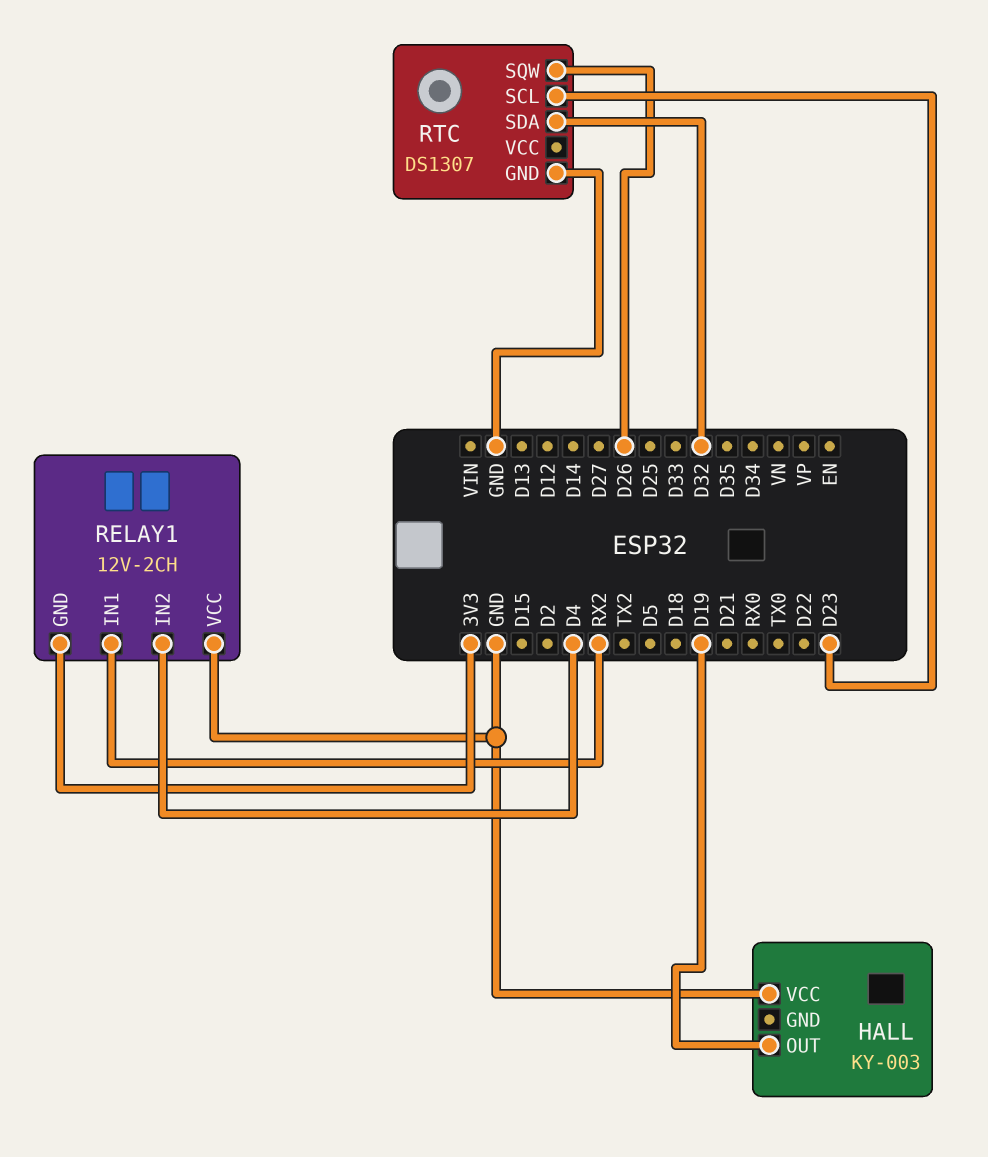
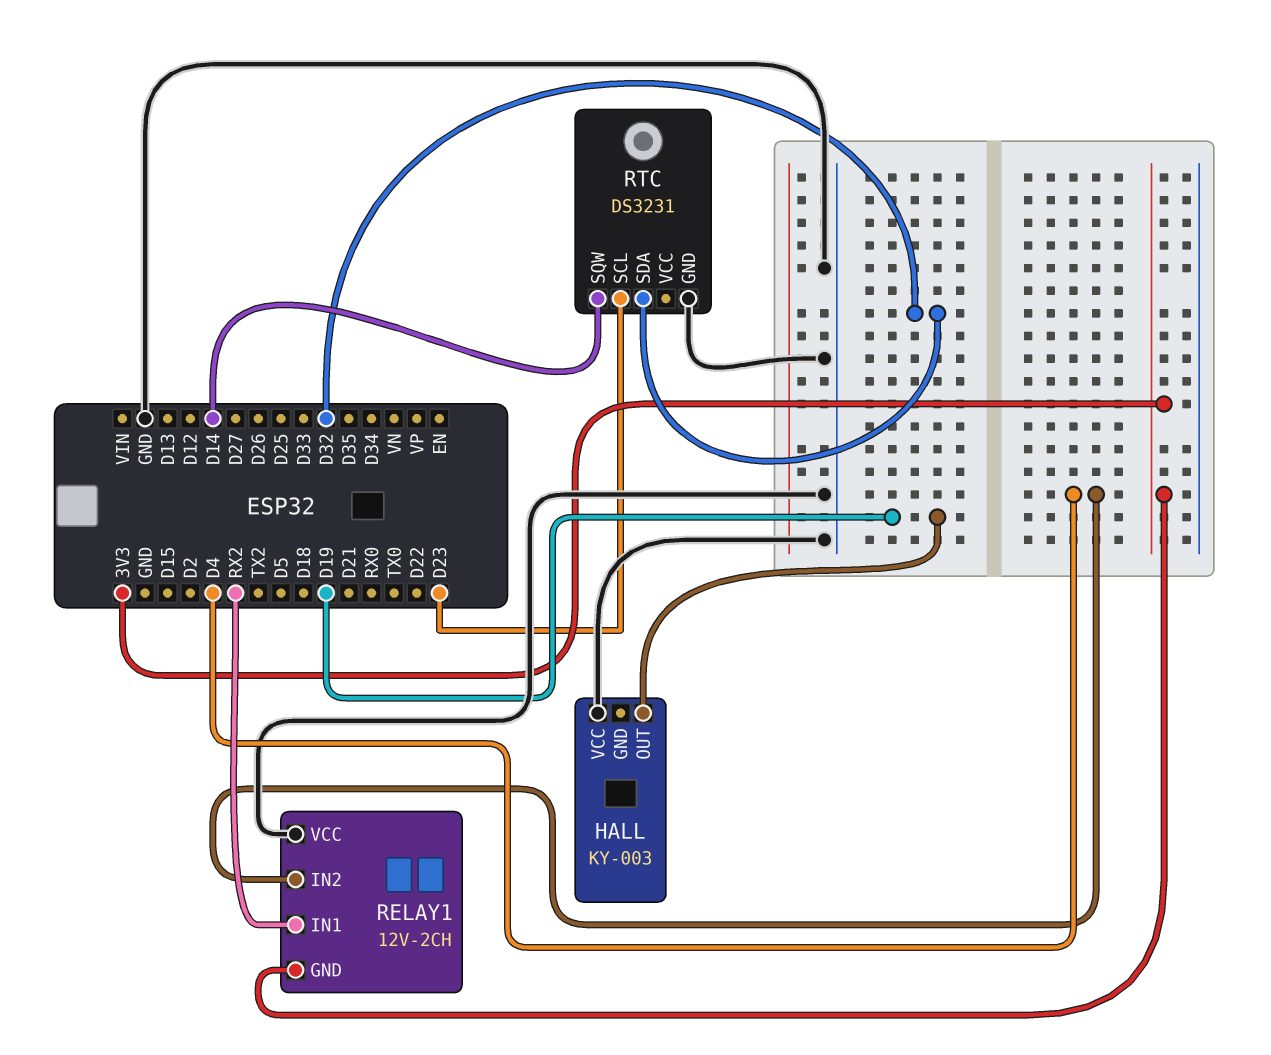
RTC: DS1307 -> DS3231
RTC pin SQW: D26 -> D14

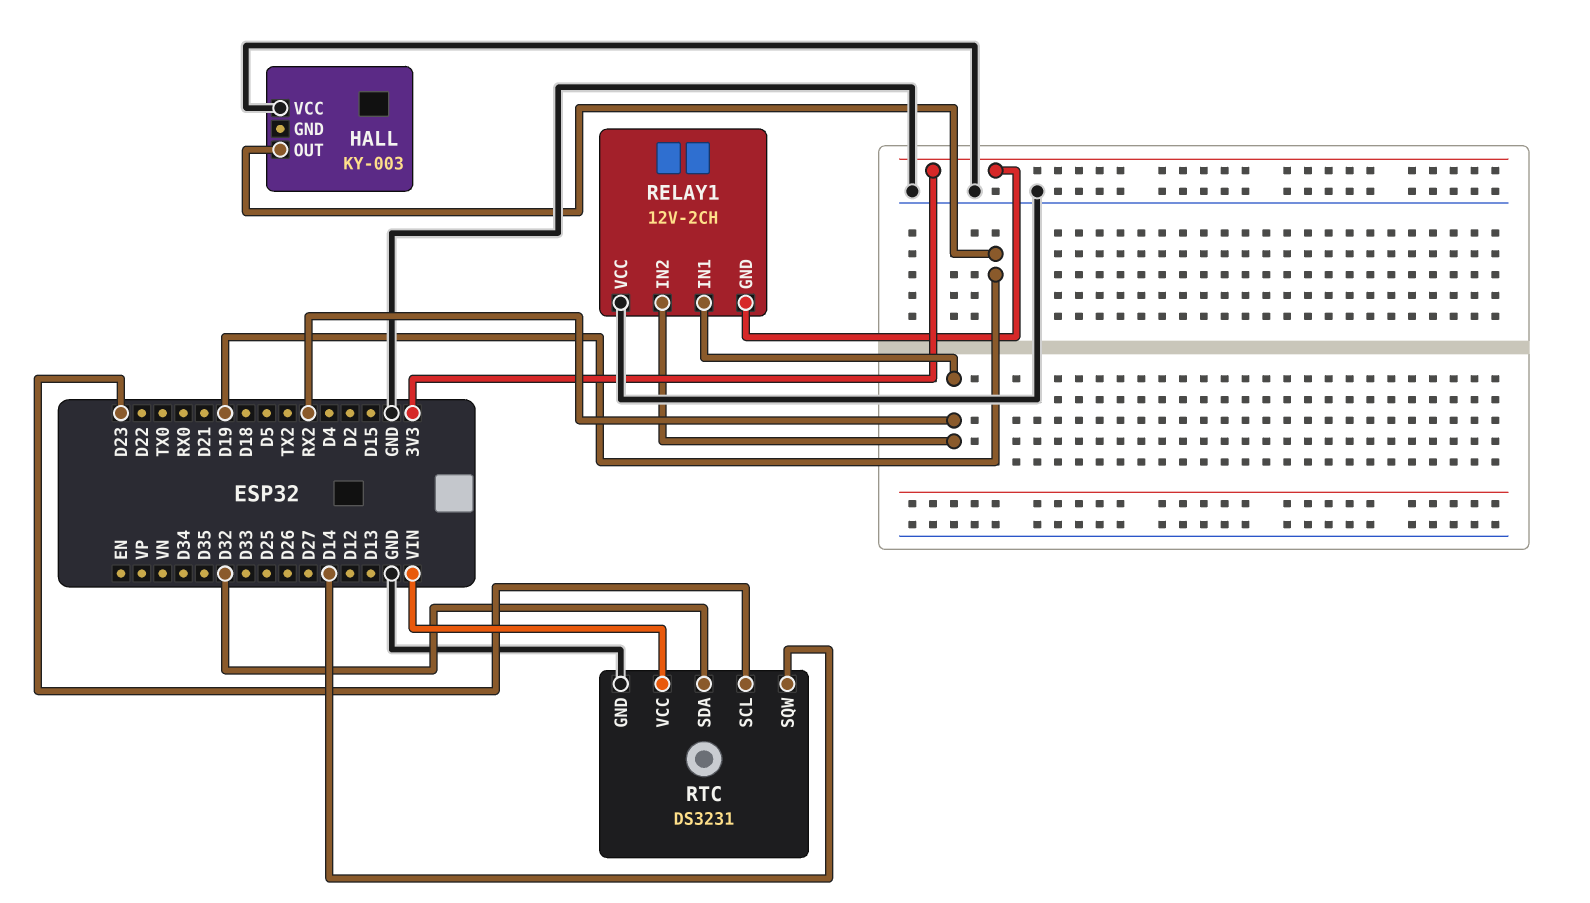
RELAY1 pin IN2: D4 -> RX2
RTC pin VCC: none -> VIN

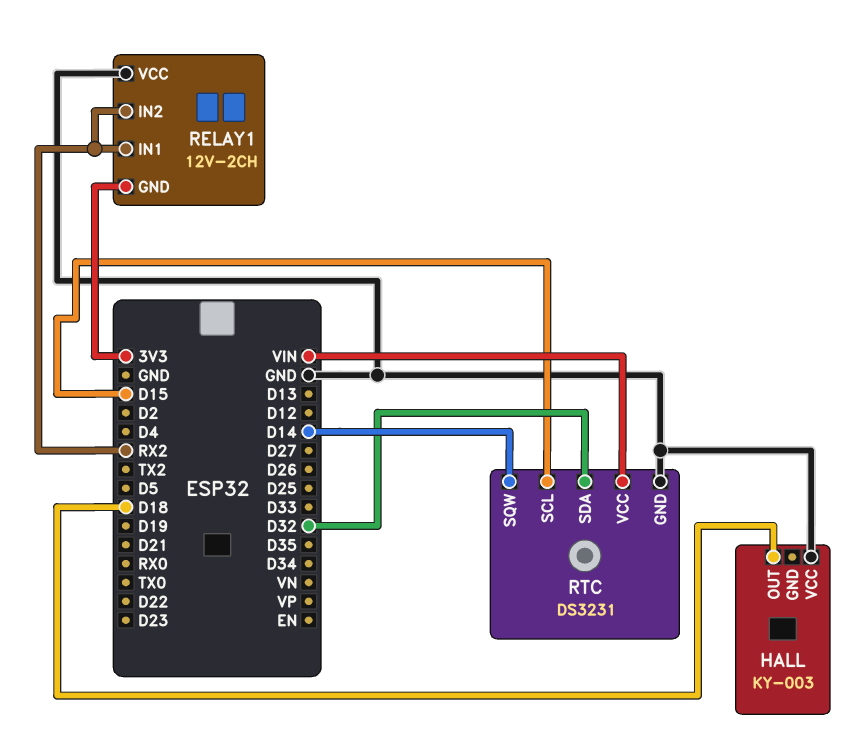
HALL pin OUT: D19 -> D18
RTC pin SCL: D23 -> D15

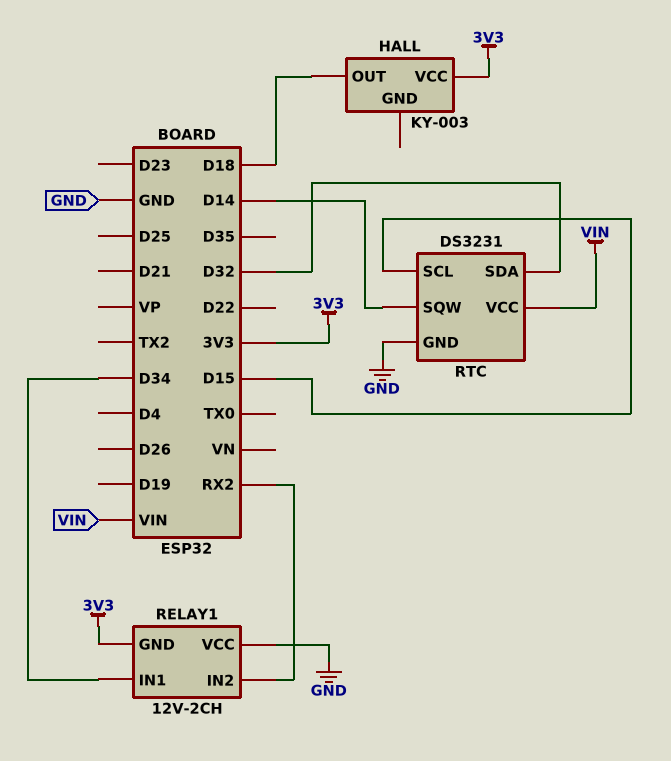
HALL pin VCC: GND -> 3V3
RELAY1 pin IN1: RX2 -> D34

